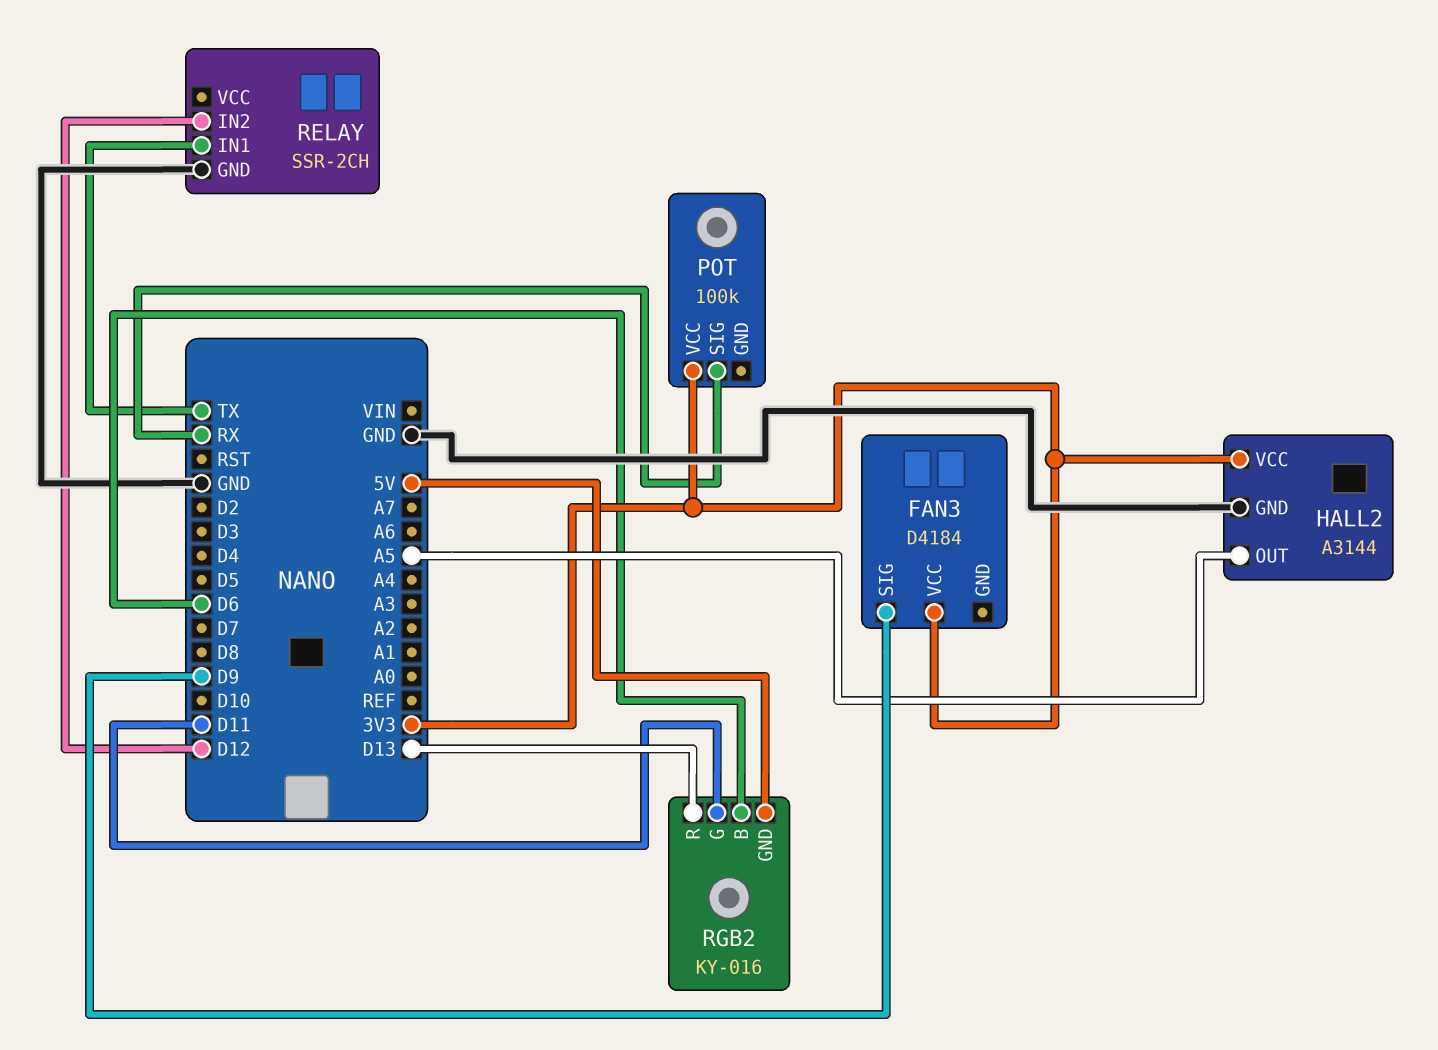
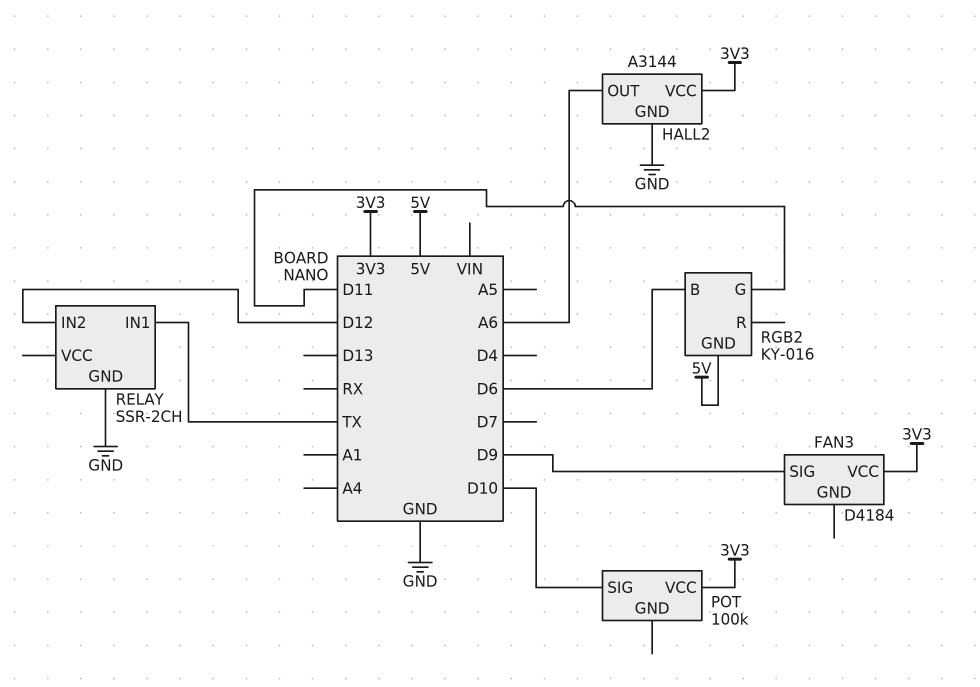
HALL2 pin OUT: A5 -> A6
POT pin SIG: RX -> D10
RGB2 pin R: D13 -> none

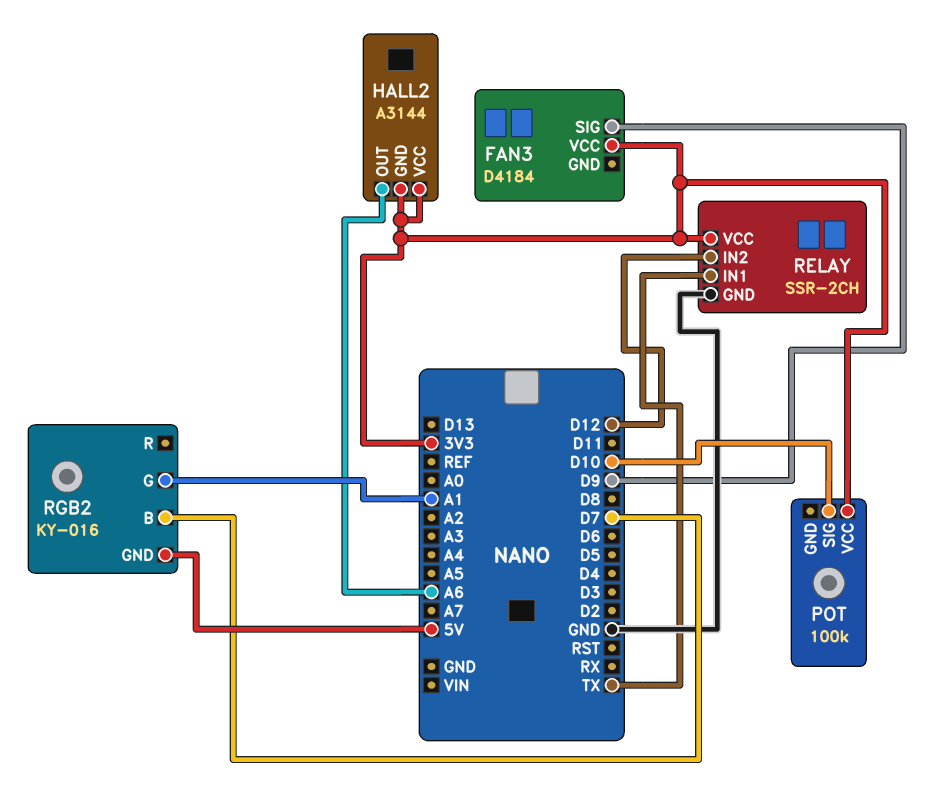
HALL2 pin GND: GND -> 3V3
RELAY pin VCC: none -> 3V3
RGB2 pin B: D6 -> D7
RGB2 pin G: D11 -> A1

